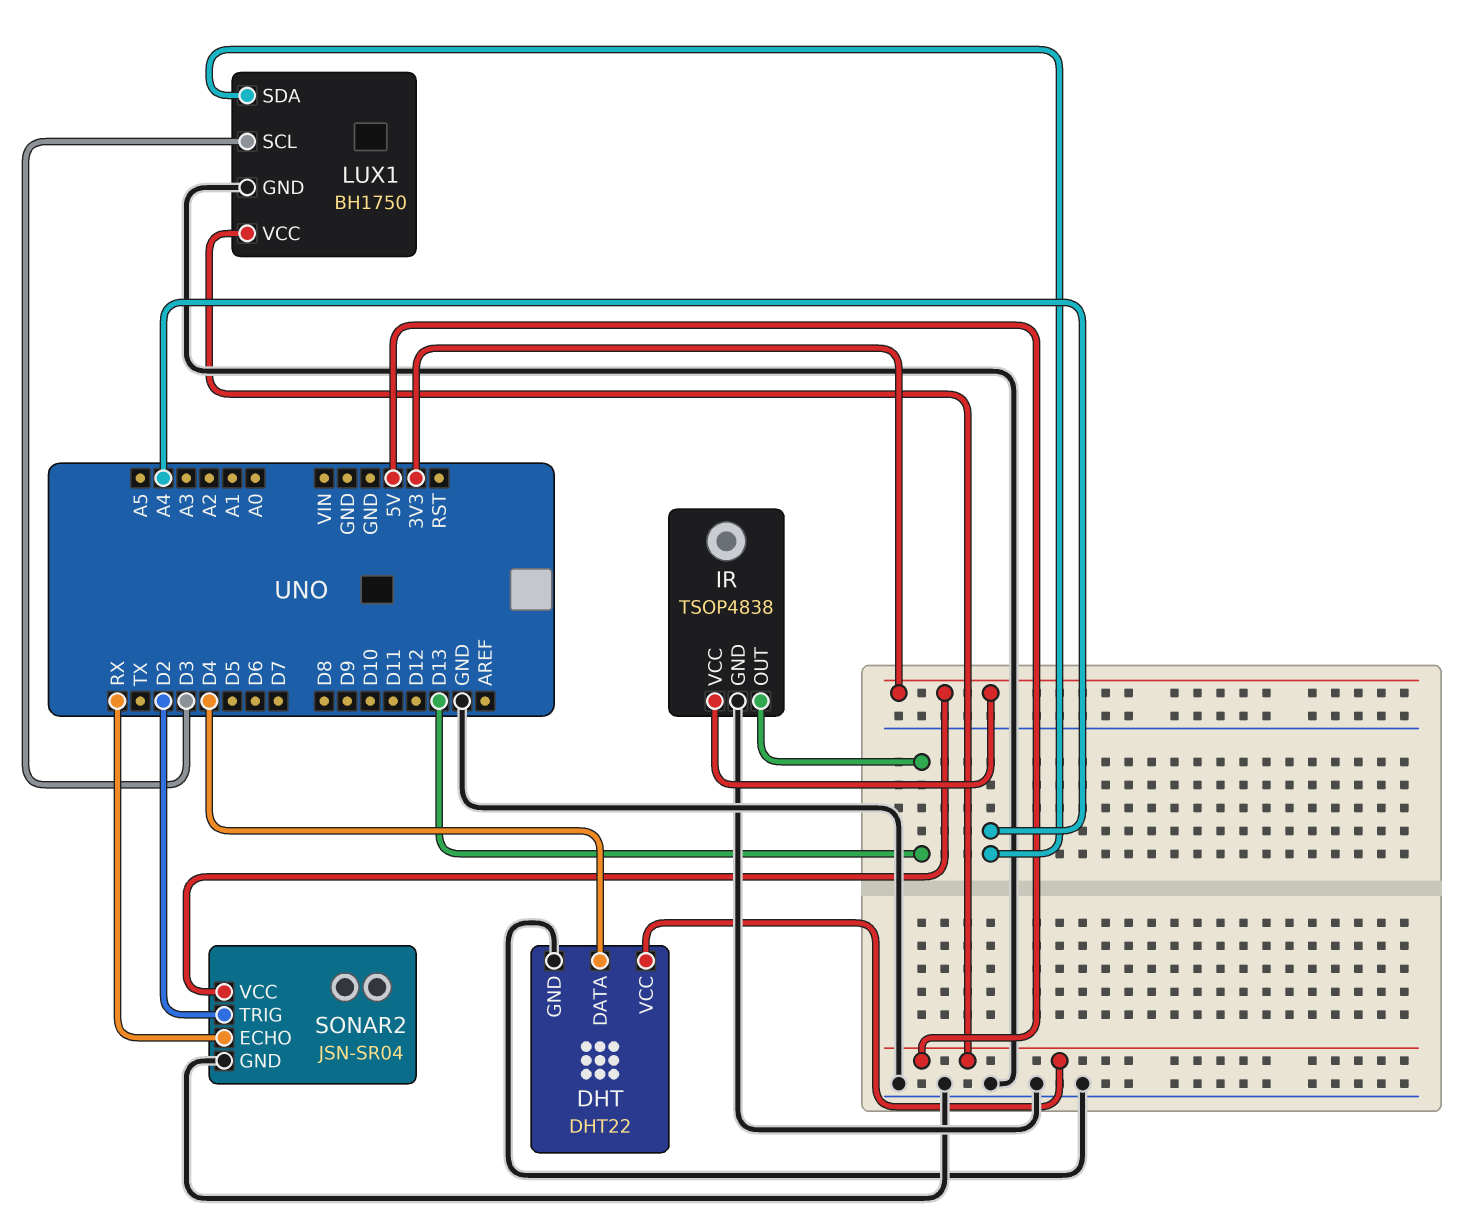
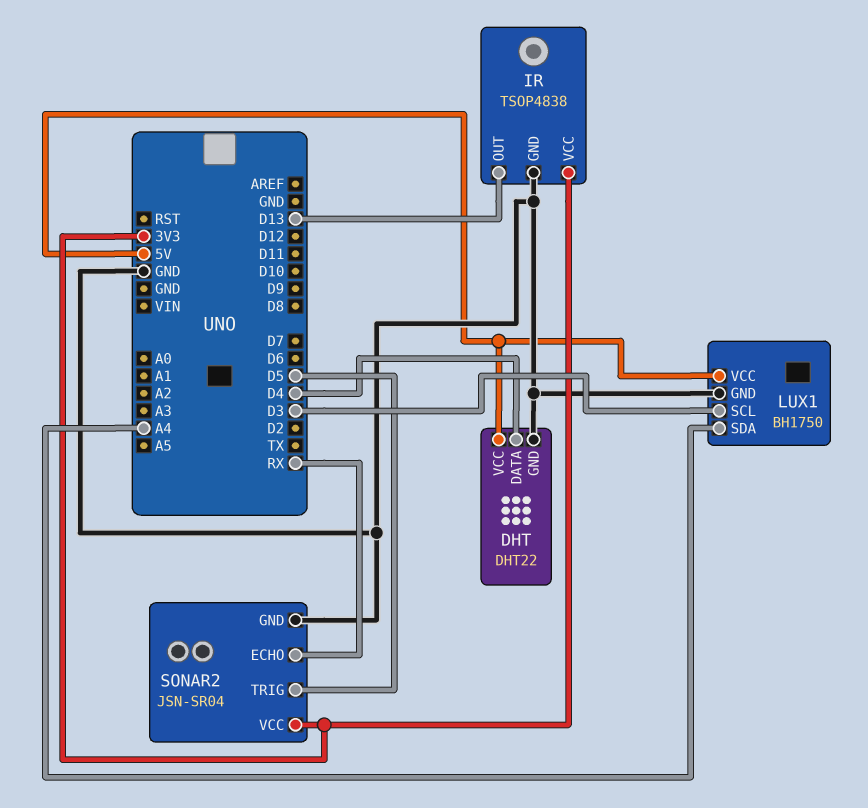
SONAR2 pin TRIG: D2 -> D5

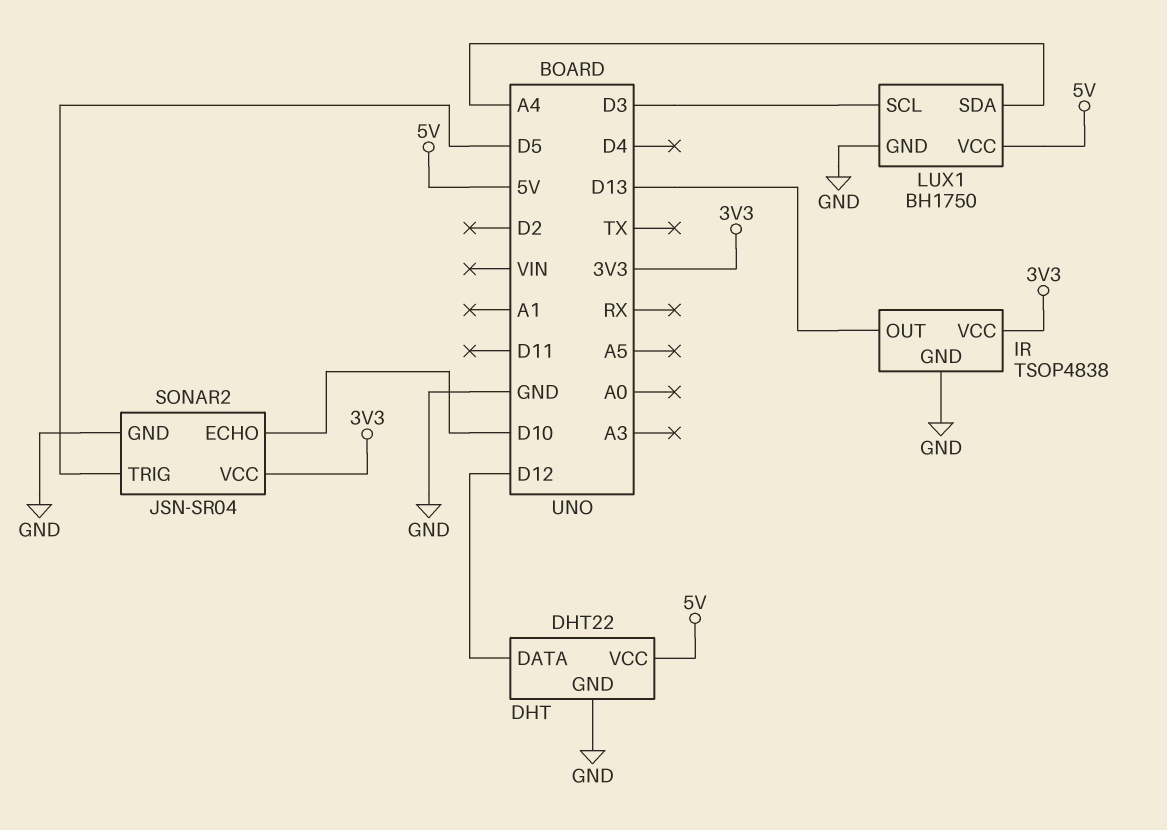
DHT pin DATA: D4 -> D12
SONAR2 pin ECHO: RX -> D10

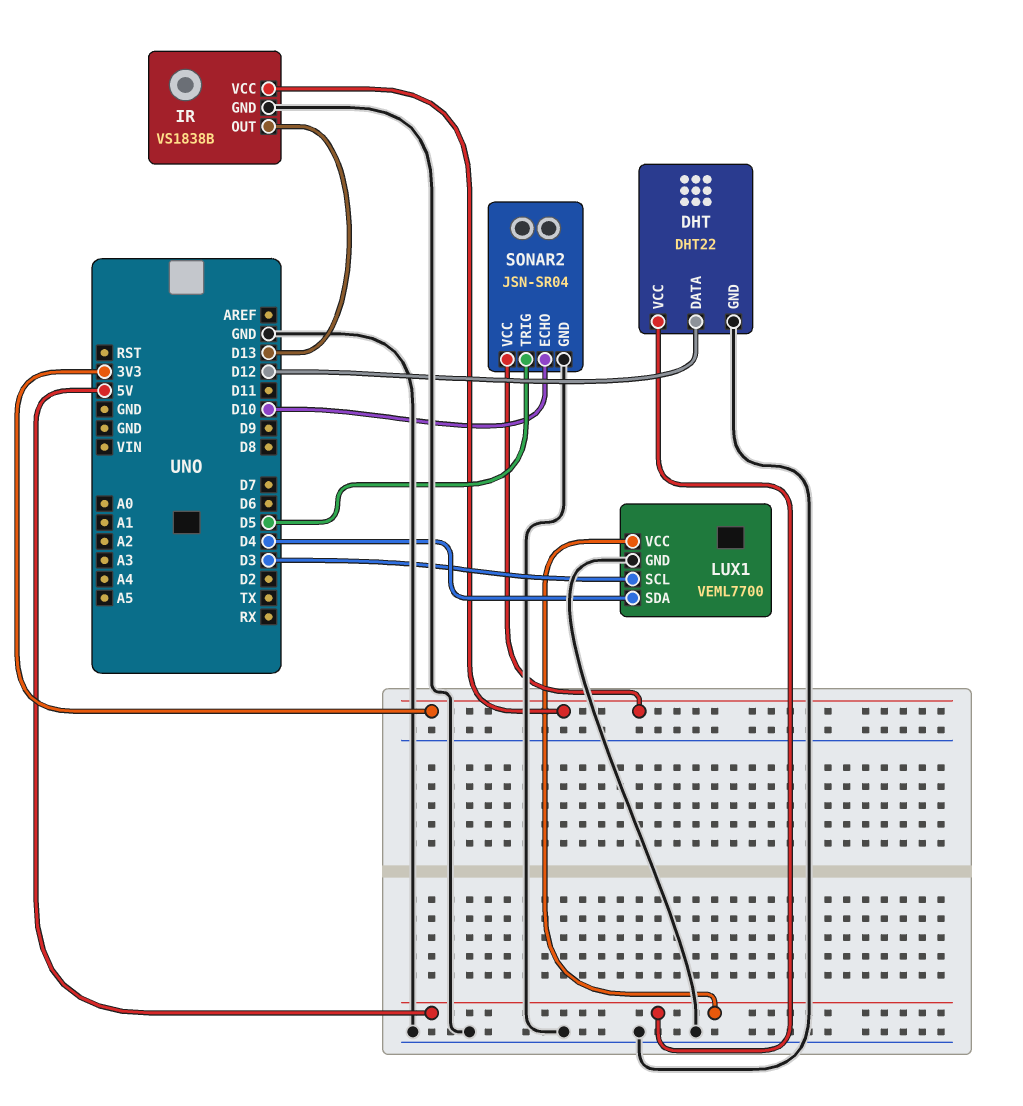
IR: TSOP4838 -> VS1838B
LUX1: BH1750 -> VEML7700
LUX1 pin SDA: A4 -> D4

